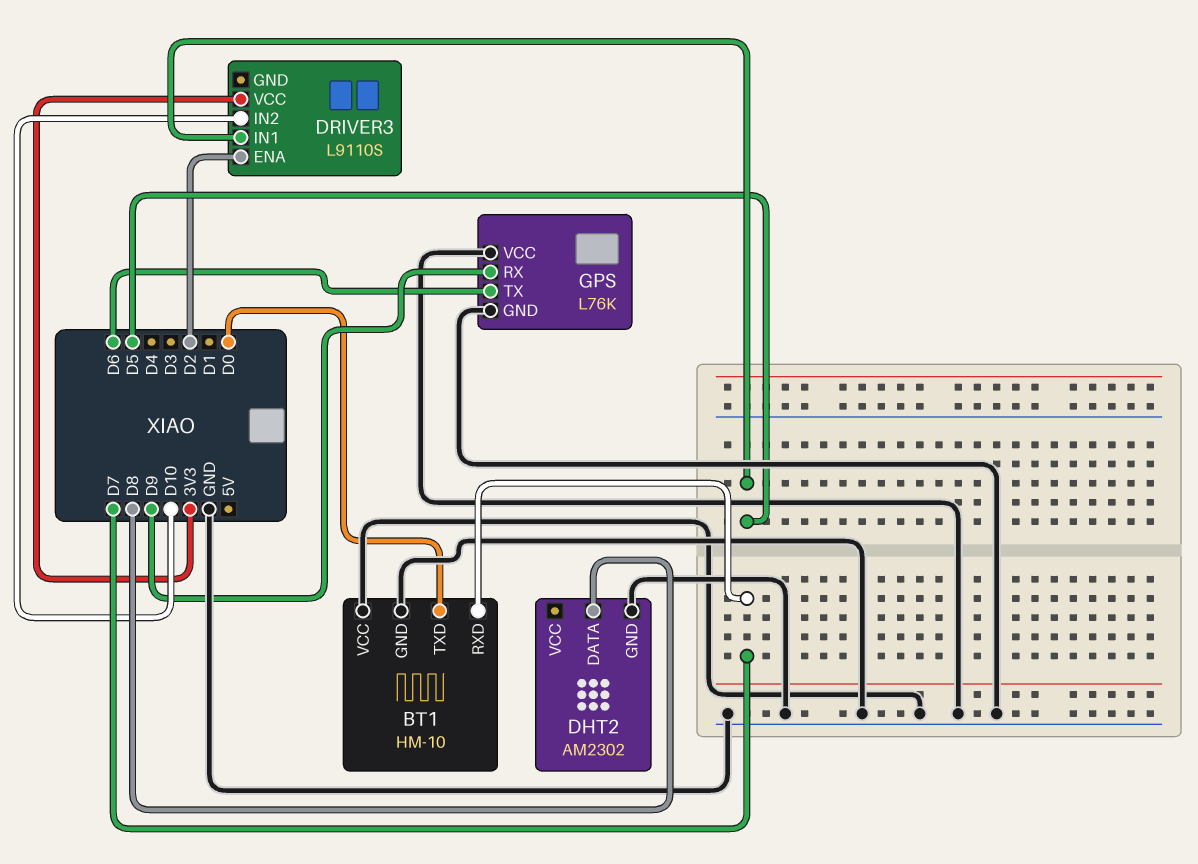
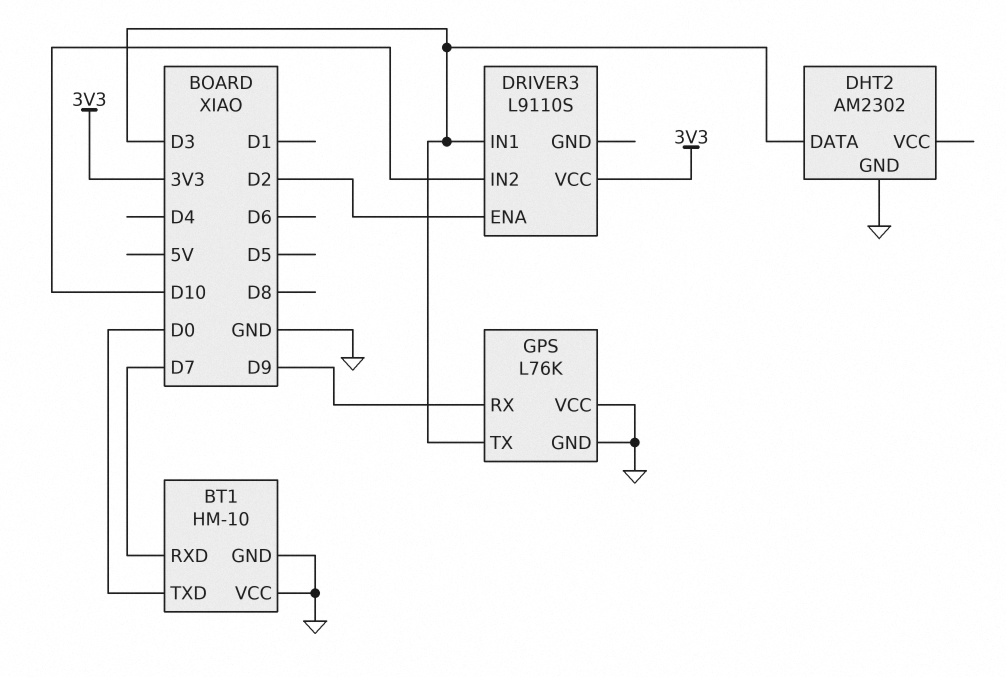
DHT2 pin DATA: D8 -> D3
DRIVER3 pin IN1: D5 -> D3
GPS pin TX: D6 -> D3

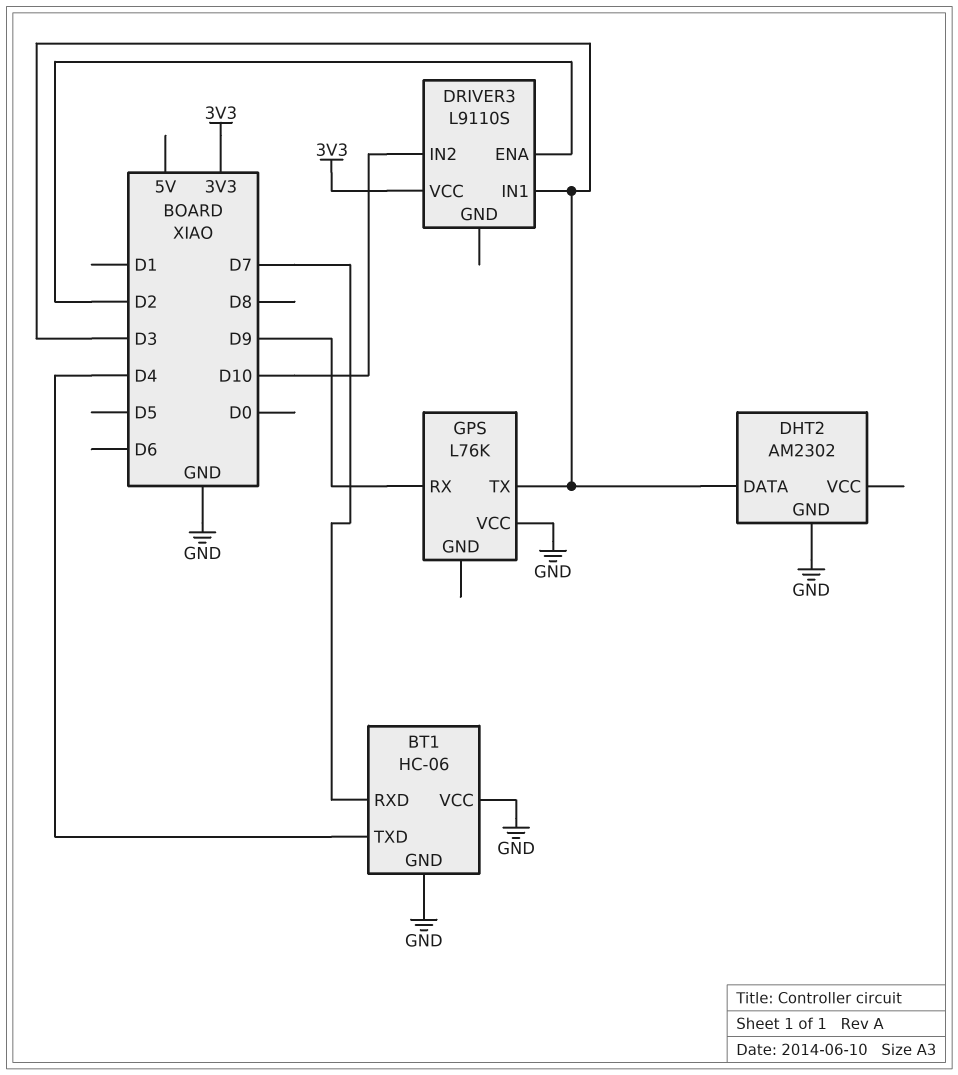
BT1: HM-10 -> HC-06
BT1 pin TXD: D0 -> D4
GPS pin GND: GND -> none

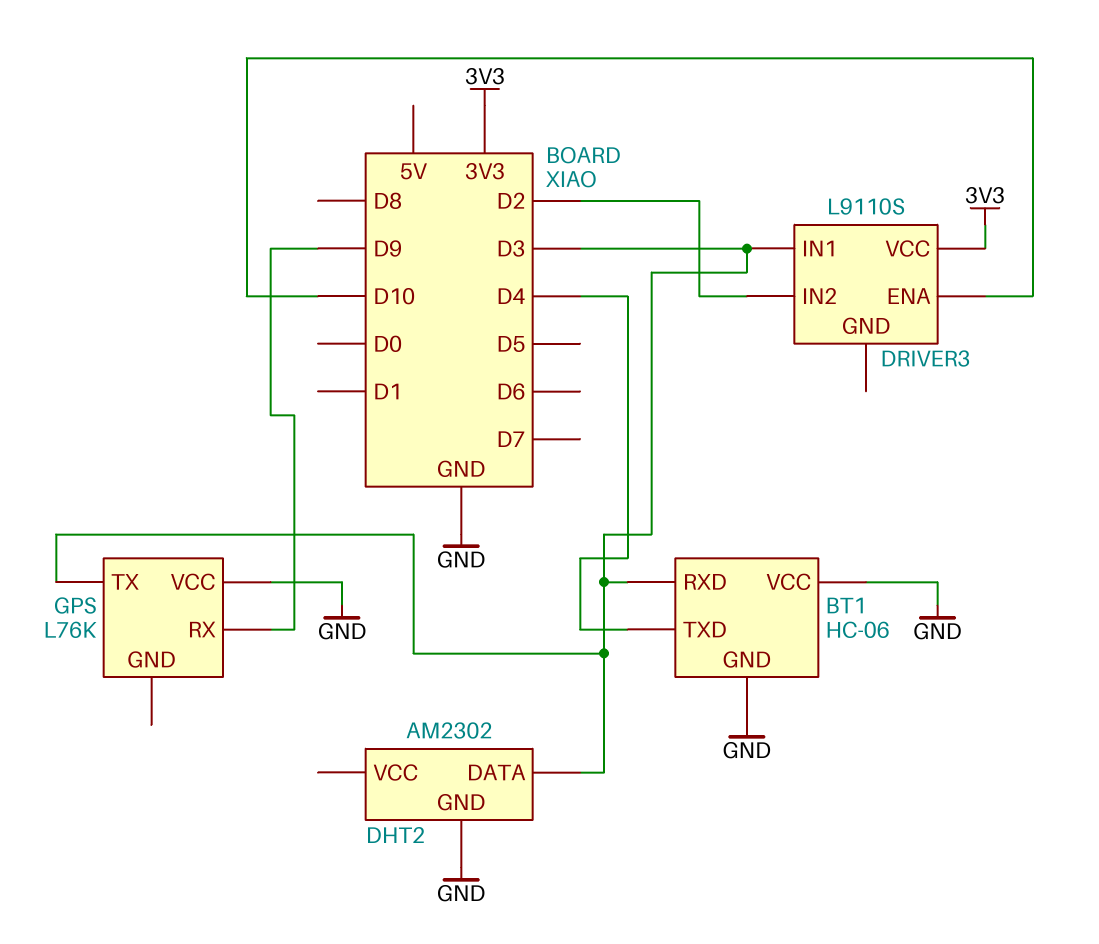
BT1 pin RXD: D7 -> D3
DRIVER3 pin ENA: D2 -> D10
DRIVER3 pin IN2: D10 -> D2

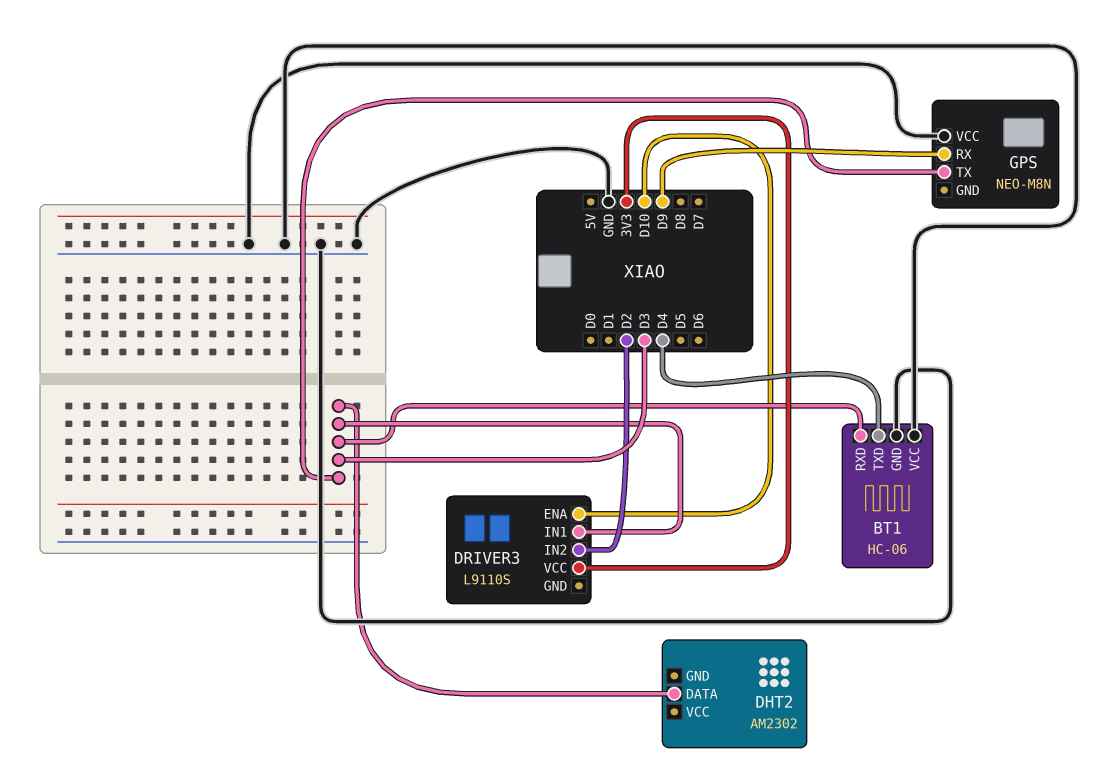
DHT2 pin GND: GND -> none
GPS: L76K -> NEO-M8N

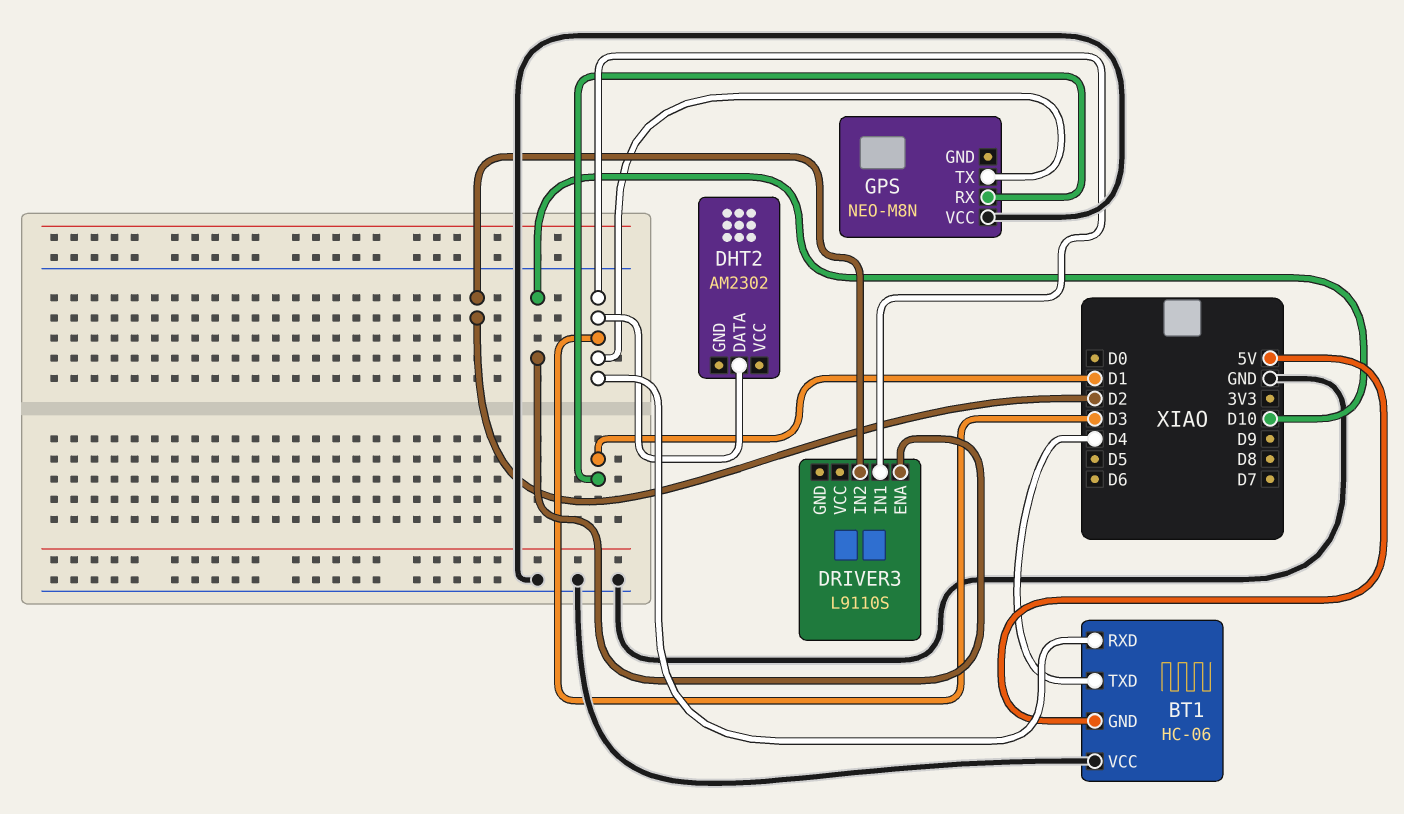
BT1 pin GND: GND -> 5V
DRIVER3 pin VCC: 3V3 -> none
GPS pin RX: D9 -> D1

